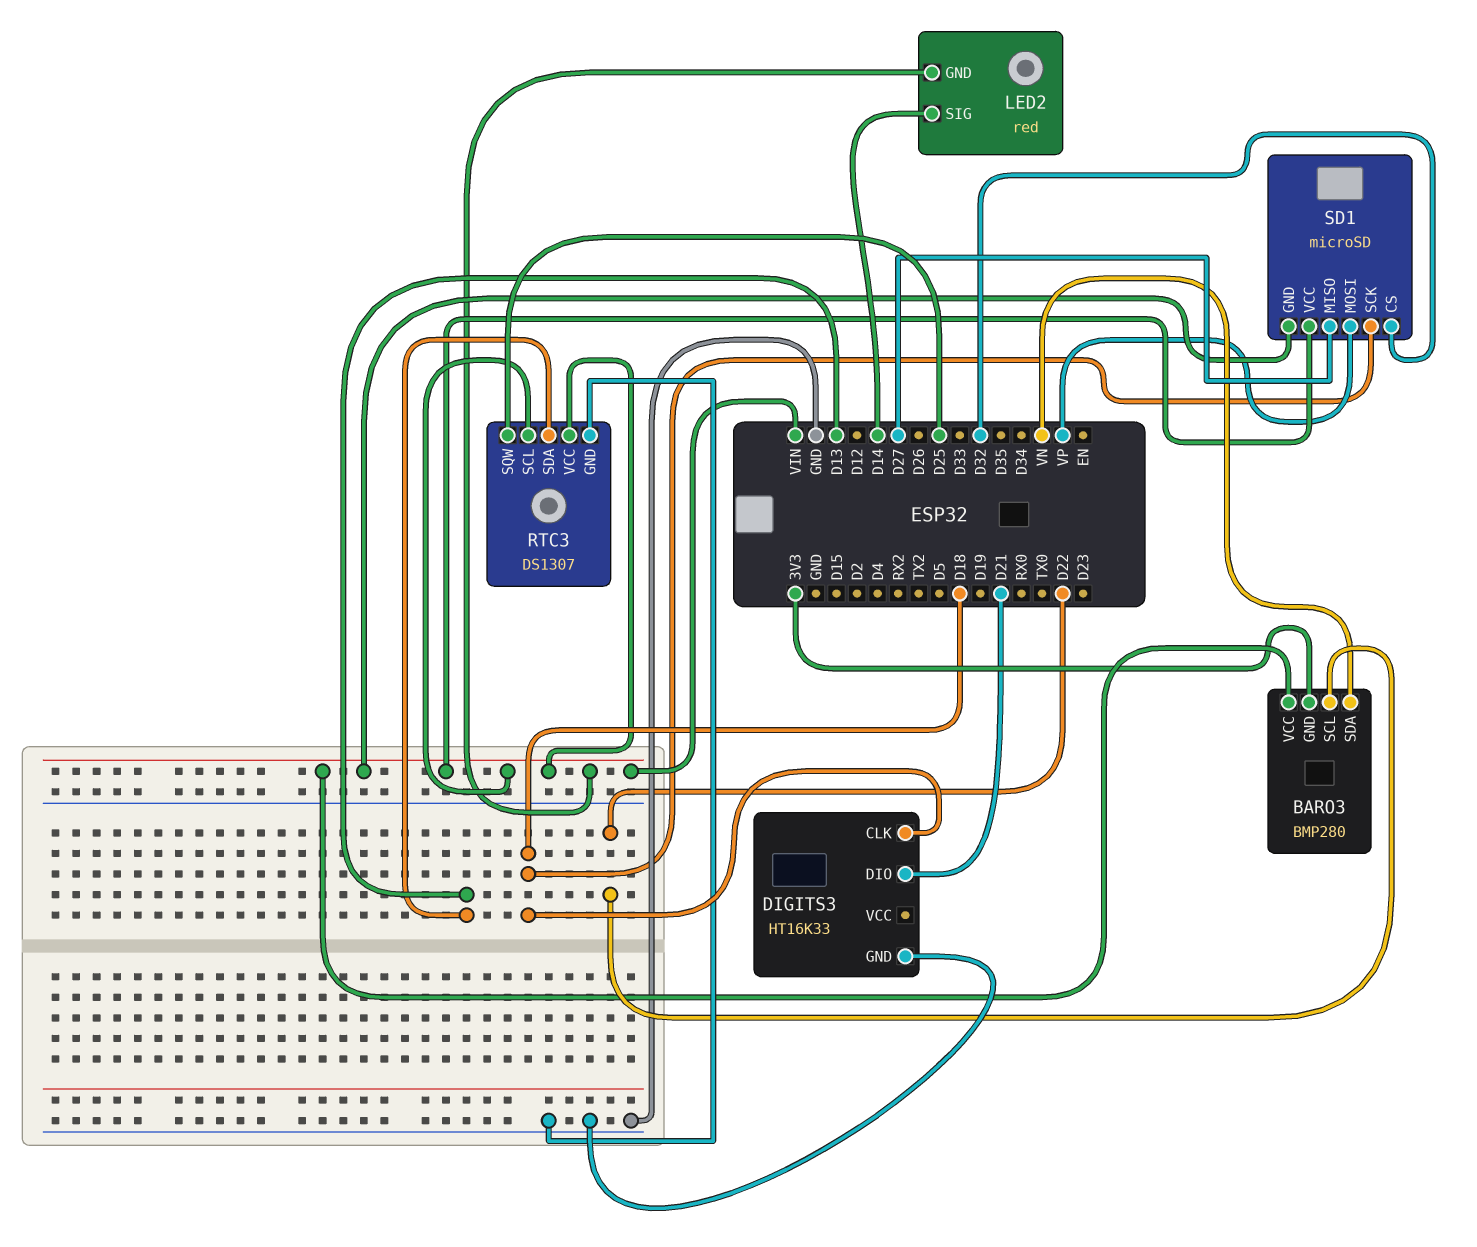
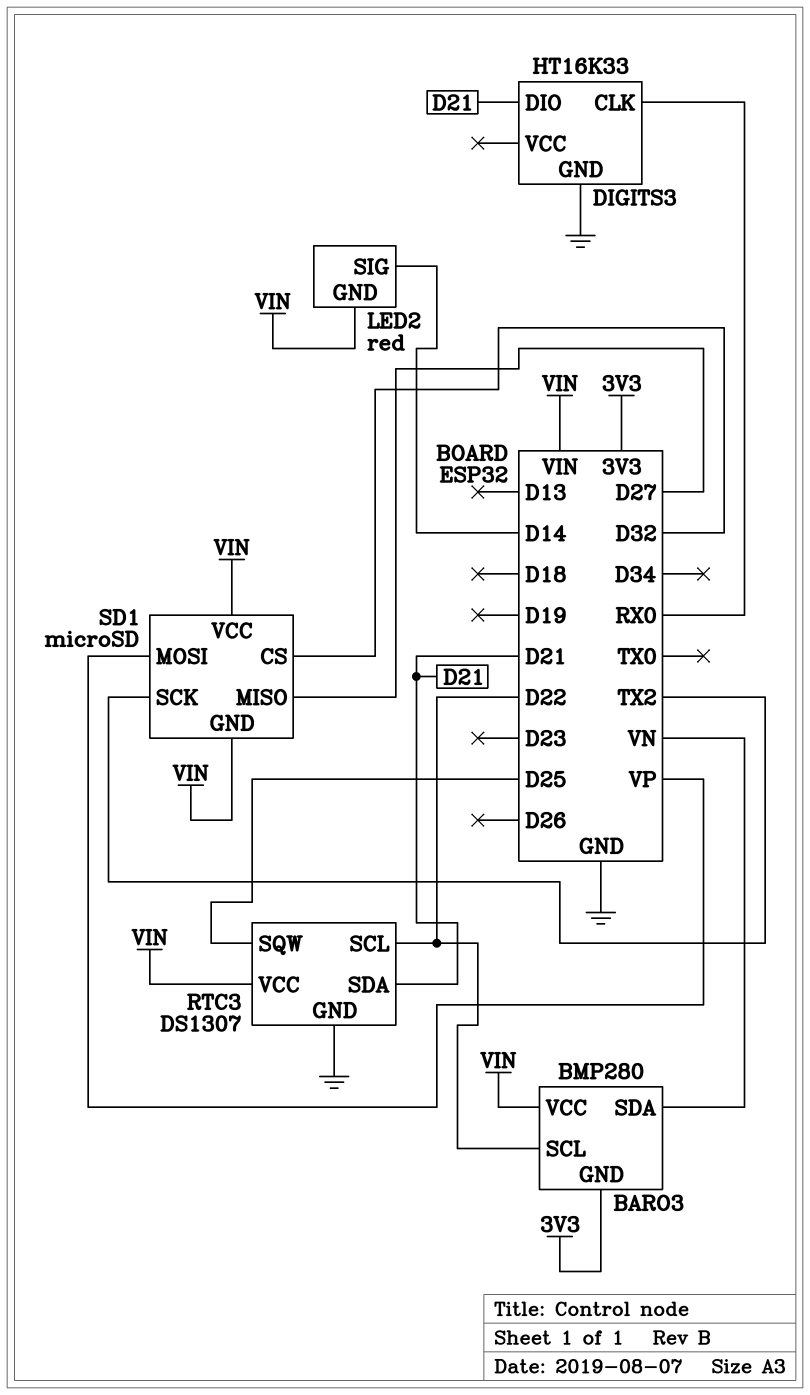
DIGITS3 pin CLK: D18 -> RX0
RTC3 pin SCL: VIN -> D22
RTC3 pin SDA: D13 -> D21
SD1 pin SCK: D18 -> TX2

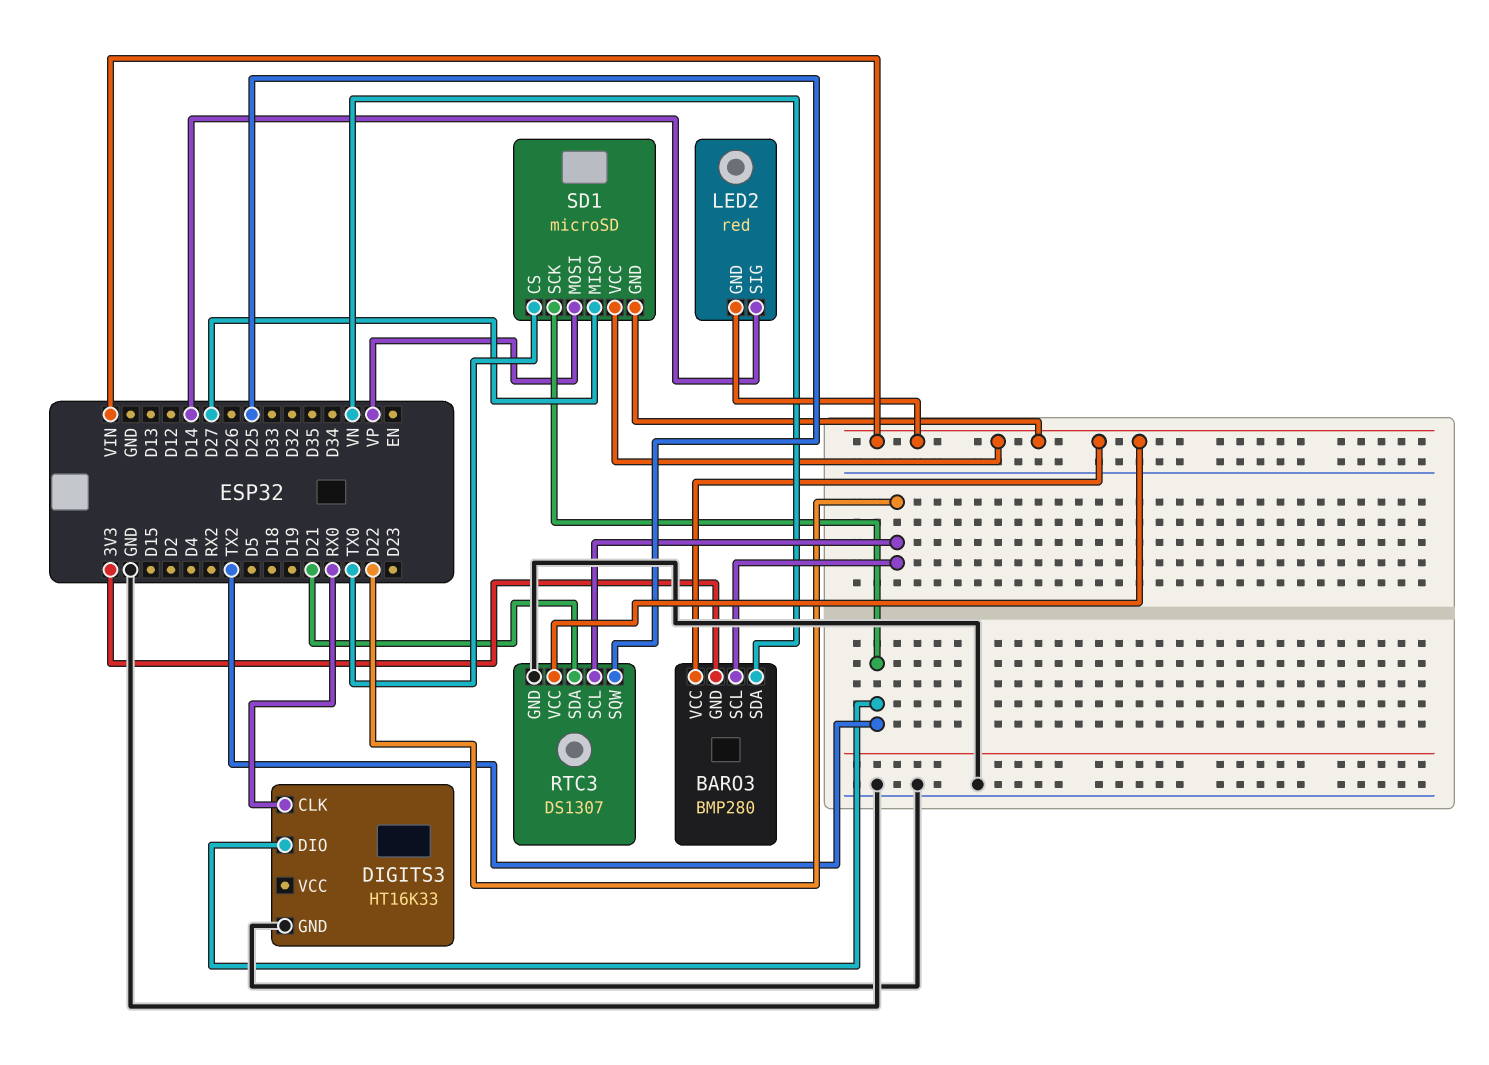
DIGITS3 pin DIO: D21 -> TX2
SD1 pin CS: D32 -> TX0

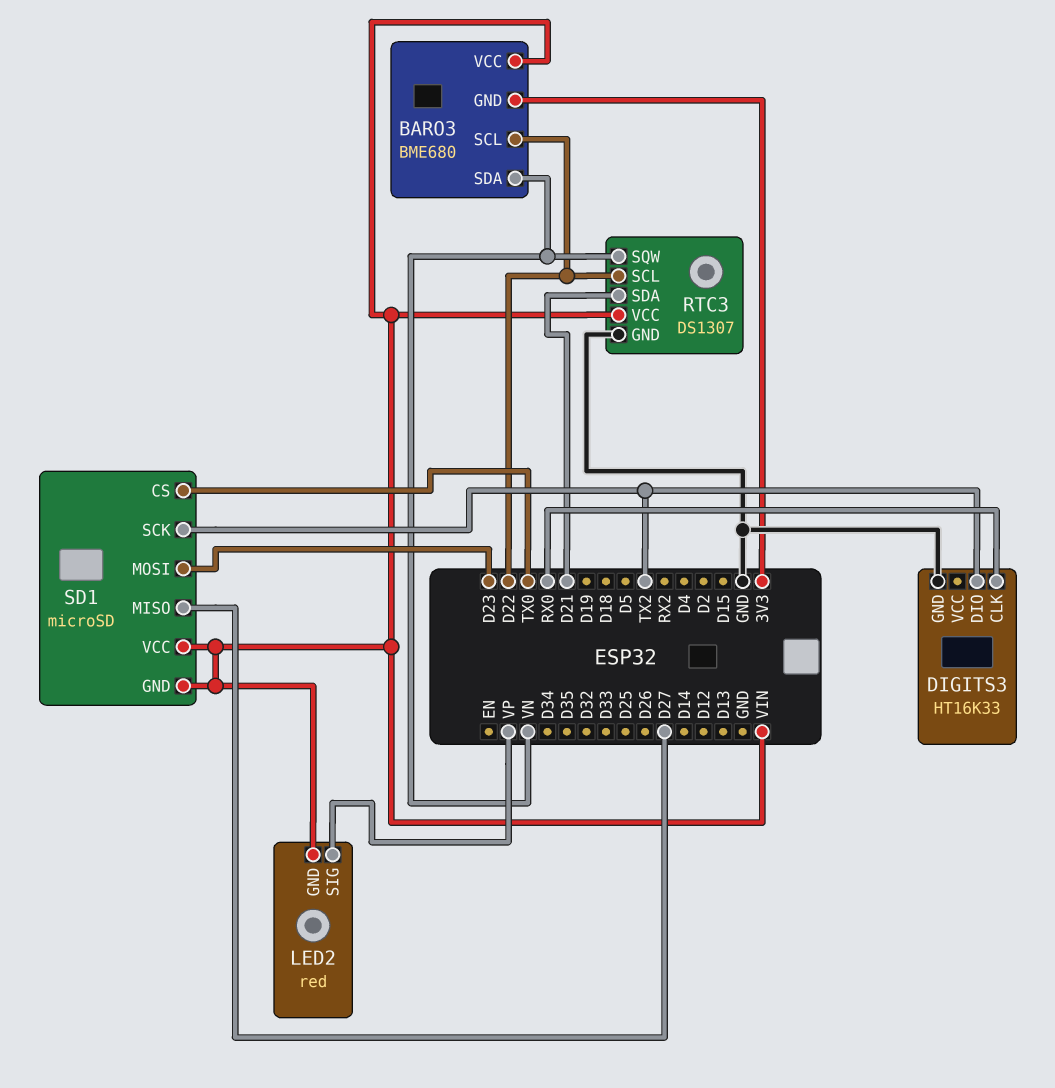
BARO3: BMP280 -> BME680
LED2 pin SIG: D14 -> VP
RTC3 pin SQW: D25 -> VN
SD1 pin MOSI: VP -> D23

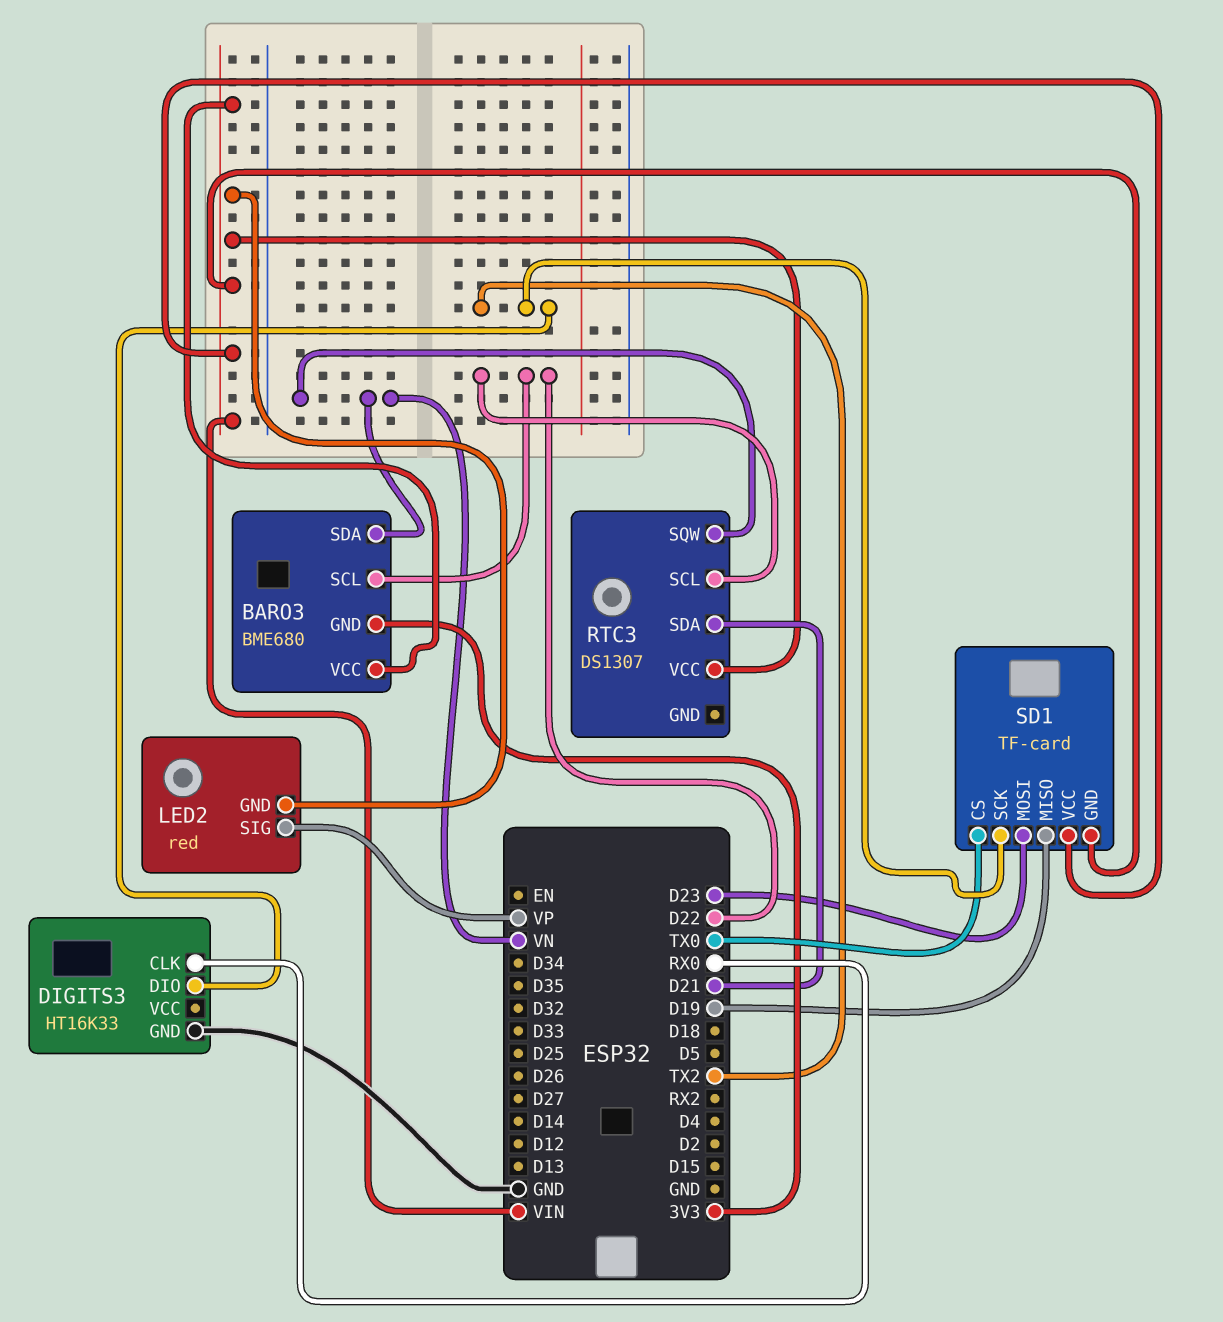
RTC3 pin GND: GND -> none
SD1: microSD -> TF-card
SD1 pin MISO: D27 -> D19

